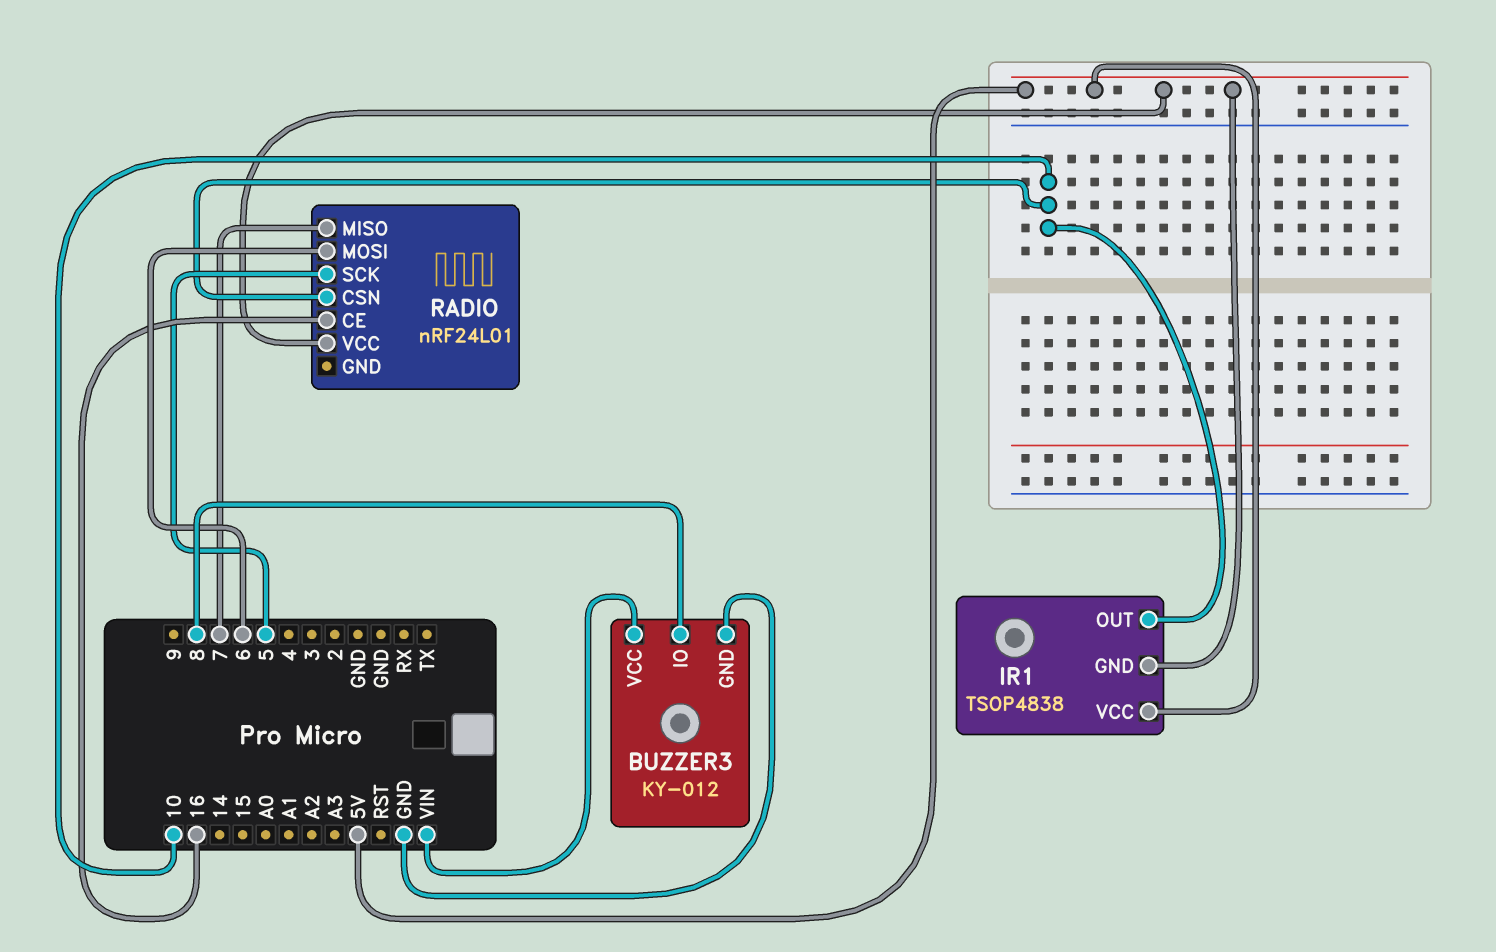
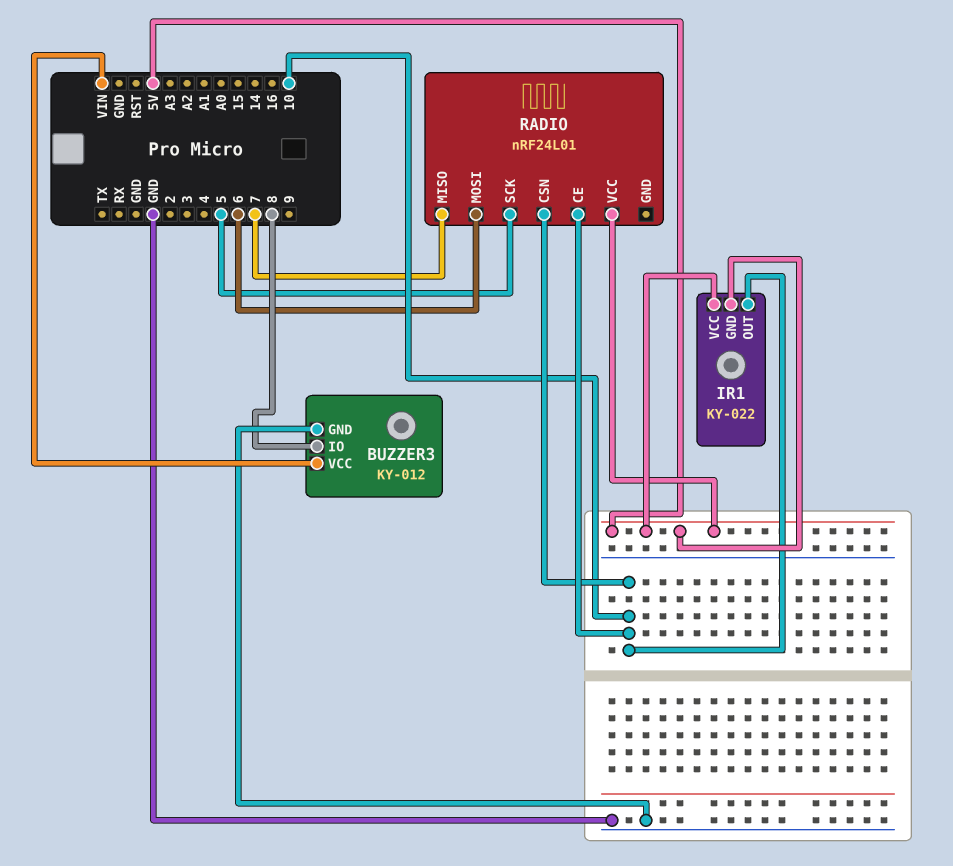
IR1: TSOP4838 -> KY-022
RADIO pin CE: 16 -> 10

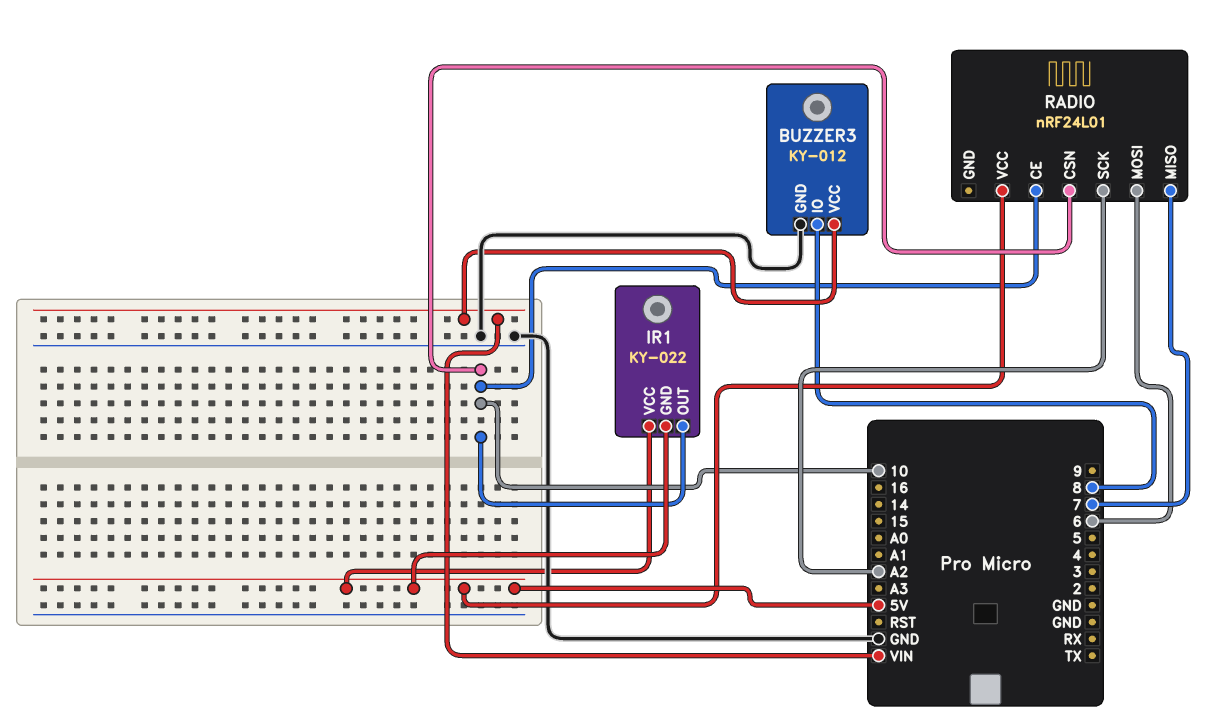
RADIO pin SCK: 5 -> A2

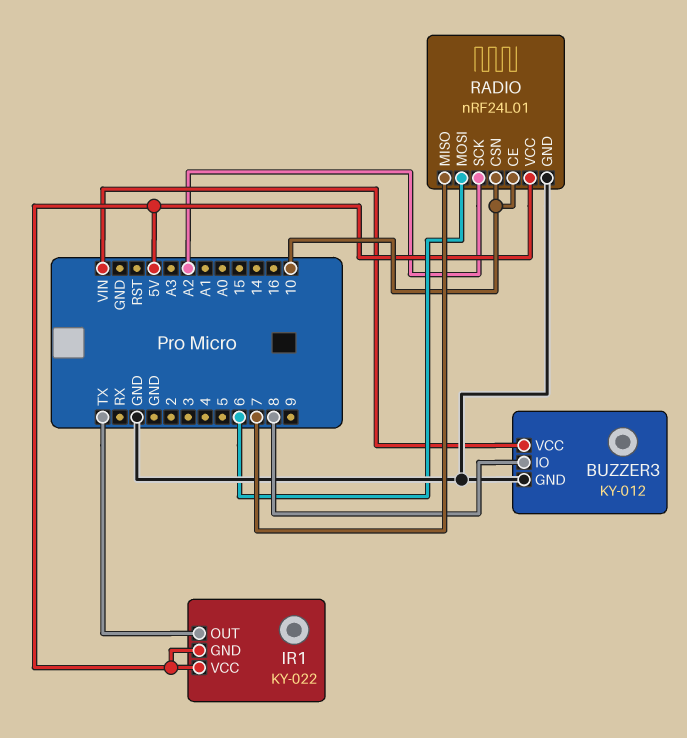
IR1 pin OUT: 10 -> TX
RADIO pin GND: none -> GND

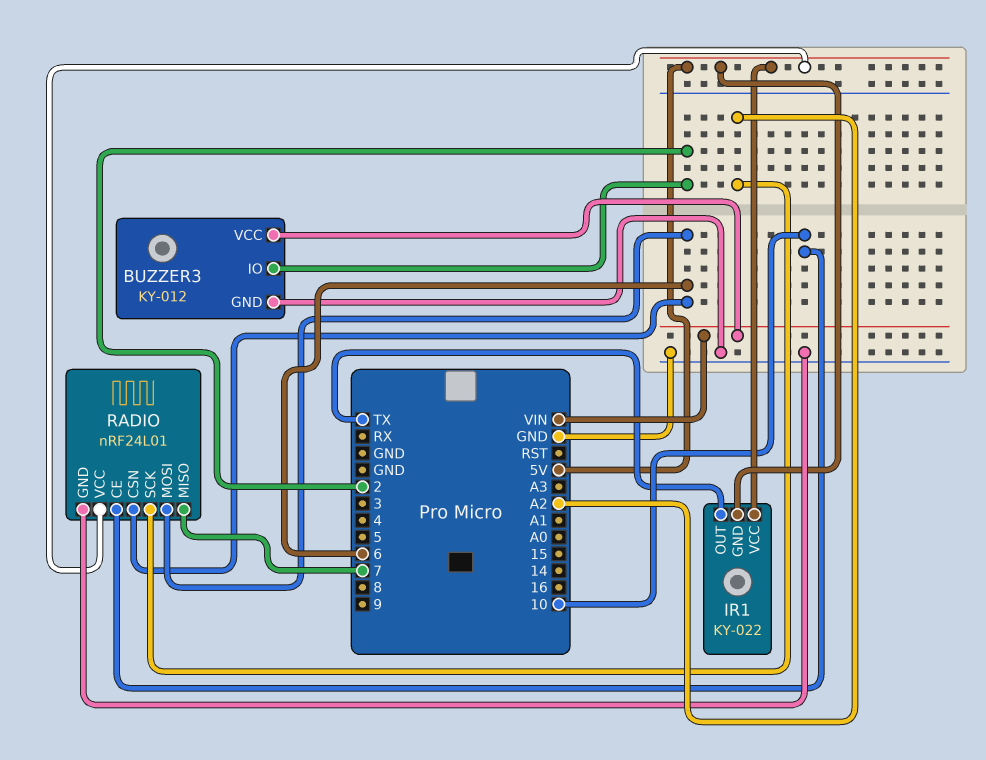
BUZZER3 pin IO: 8 -> 2
RADIO pin CSN: 10 -> 6

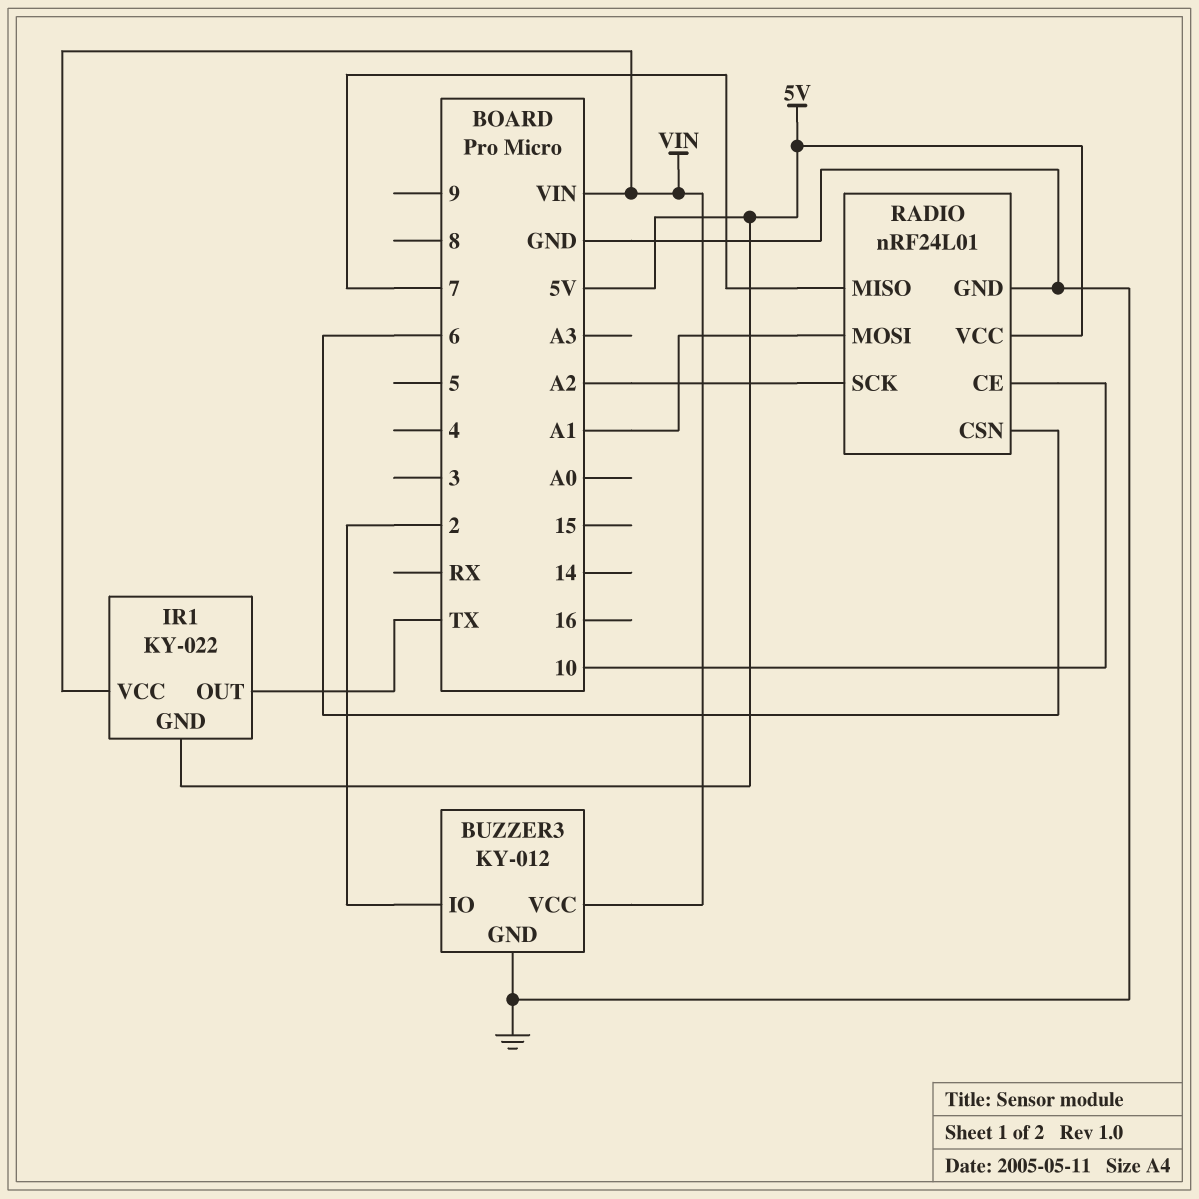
IR1 pin VCC: 5V -> VIN
RADIO pin MOSI: 6 -> A1

